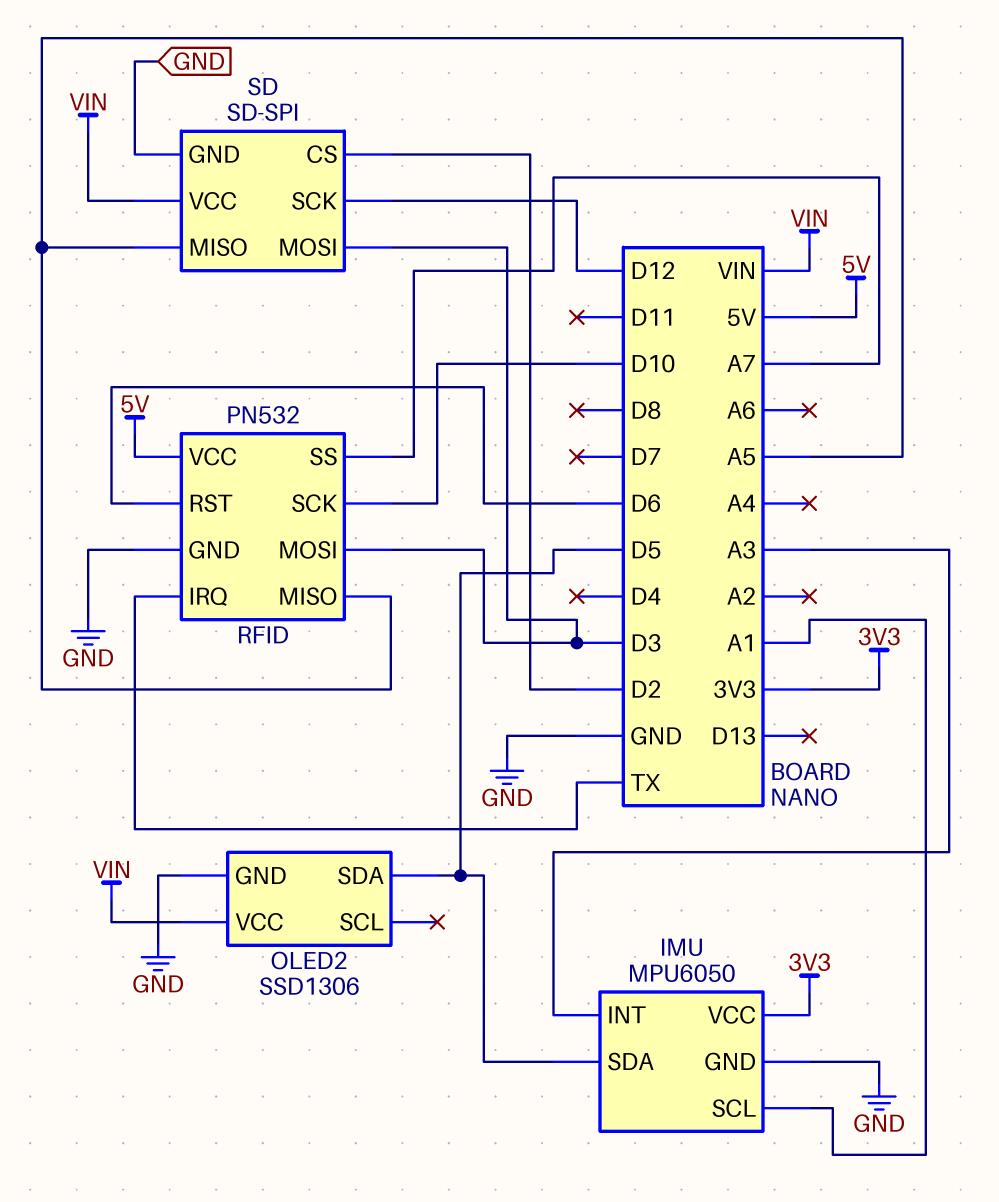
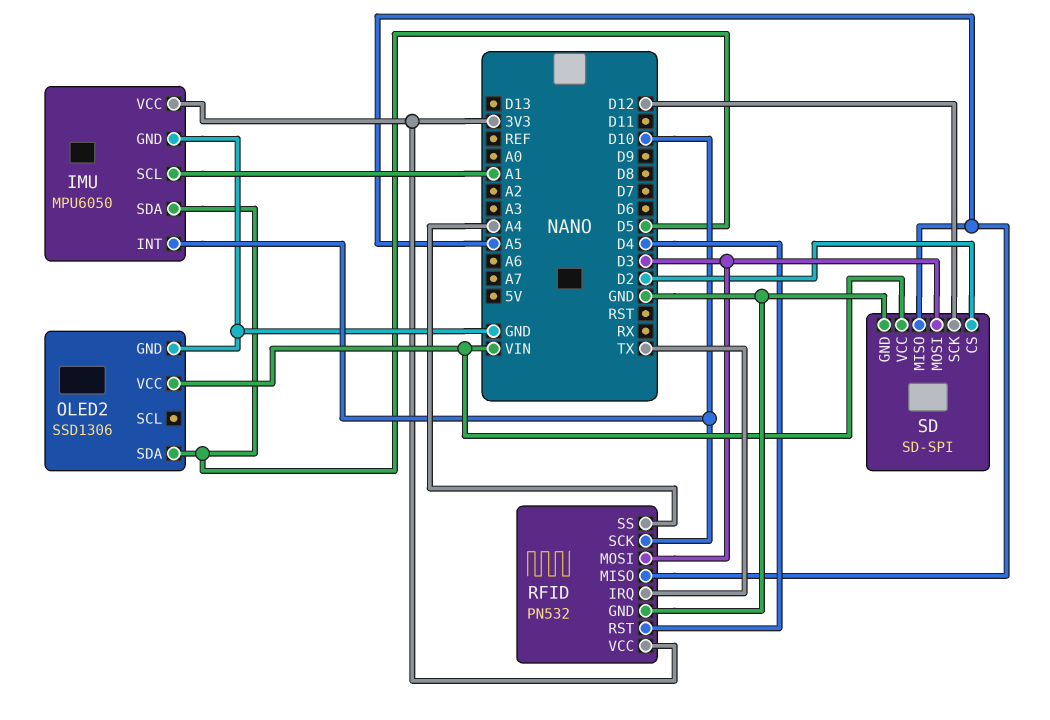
IMU pin INT: A3 -> D10
RFID pin RST: D6 -> D4
RFID pin SS: A7 -> A4
RFID pin VCC: 5V -> 3V3

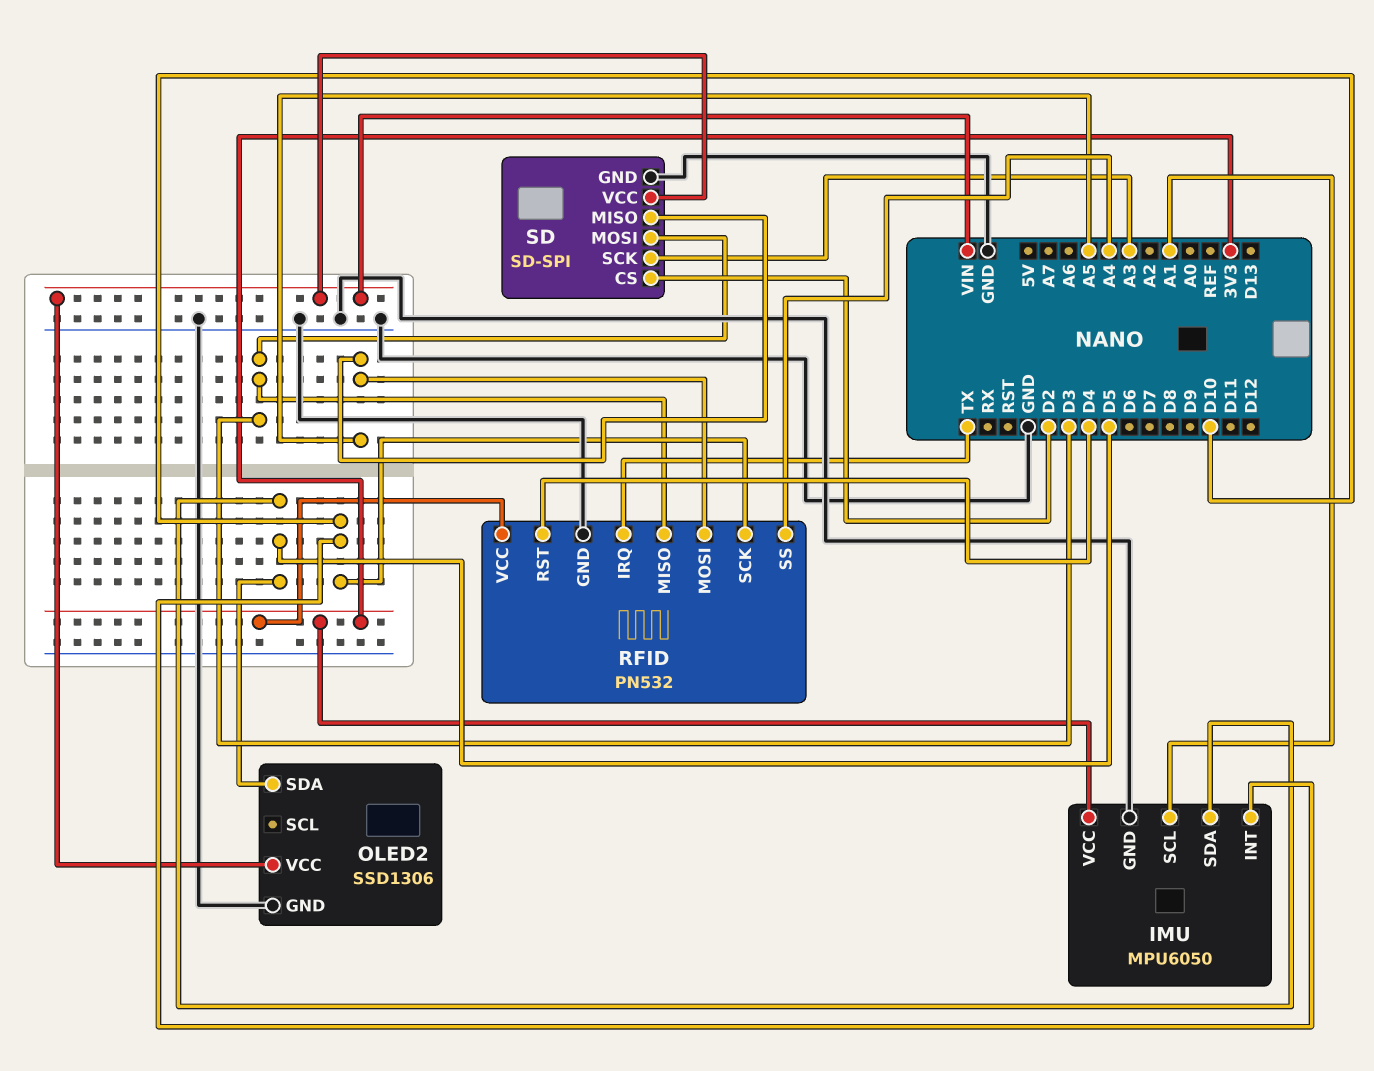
RFID pin MISO: A5 -> D3
RFID pin MOSI: D3 -> A5
SD pin SCK: D12 -> A3

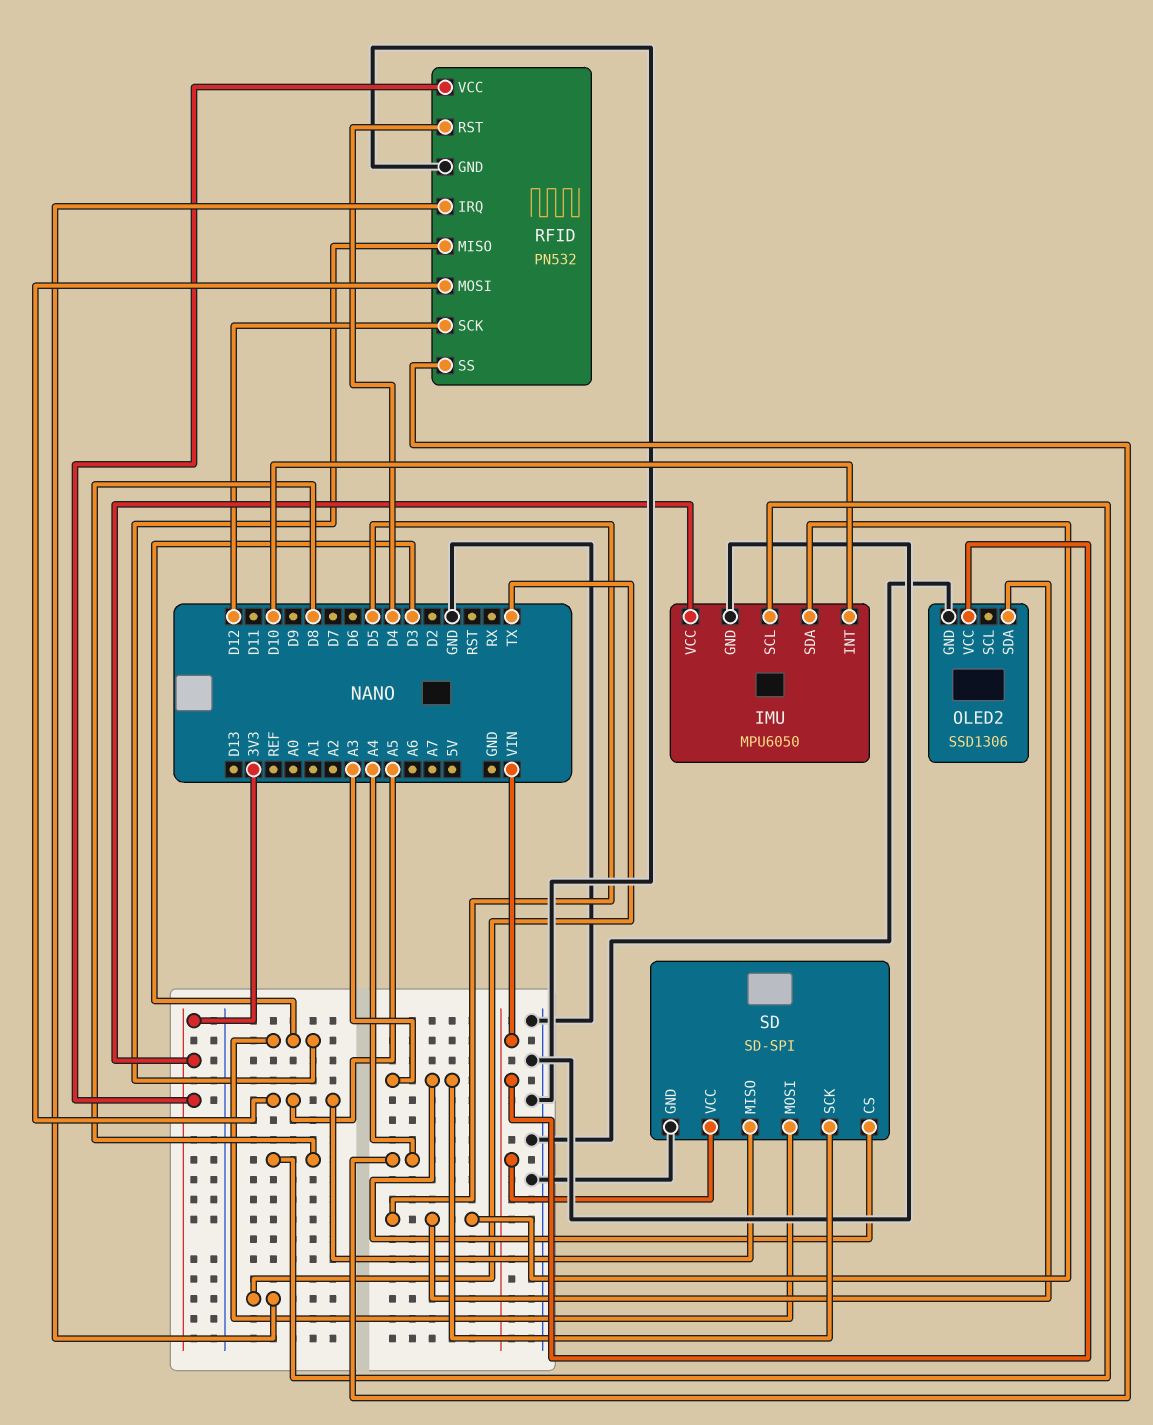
IMU pin SCL: A1 -> D8
RFID pin SCK: D10 -> D12
SD pin CS: D2 -> A3

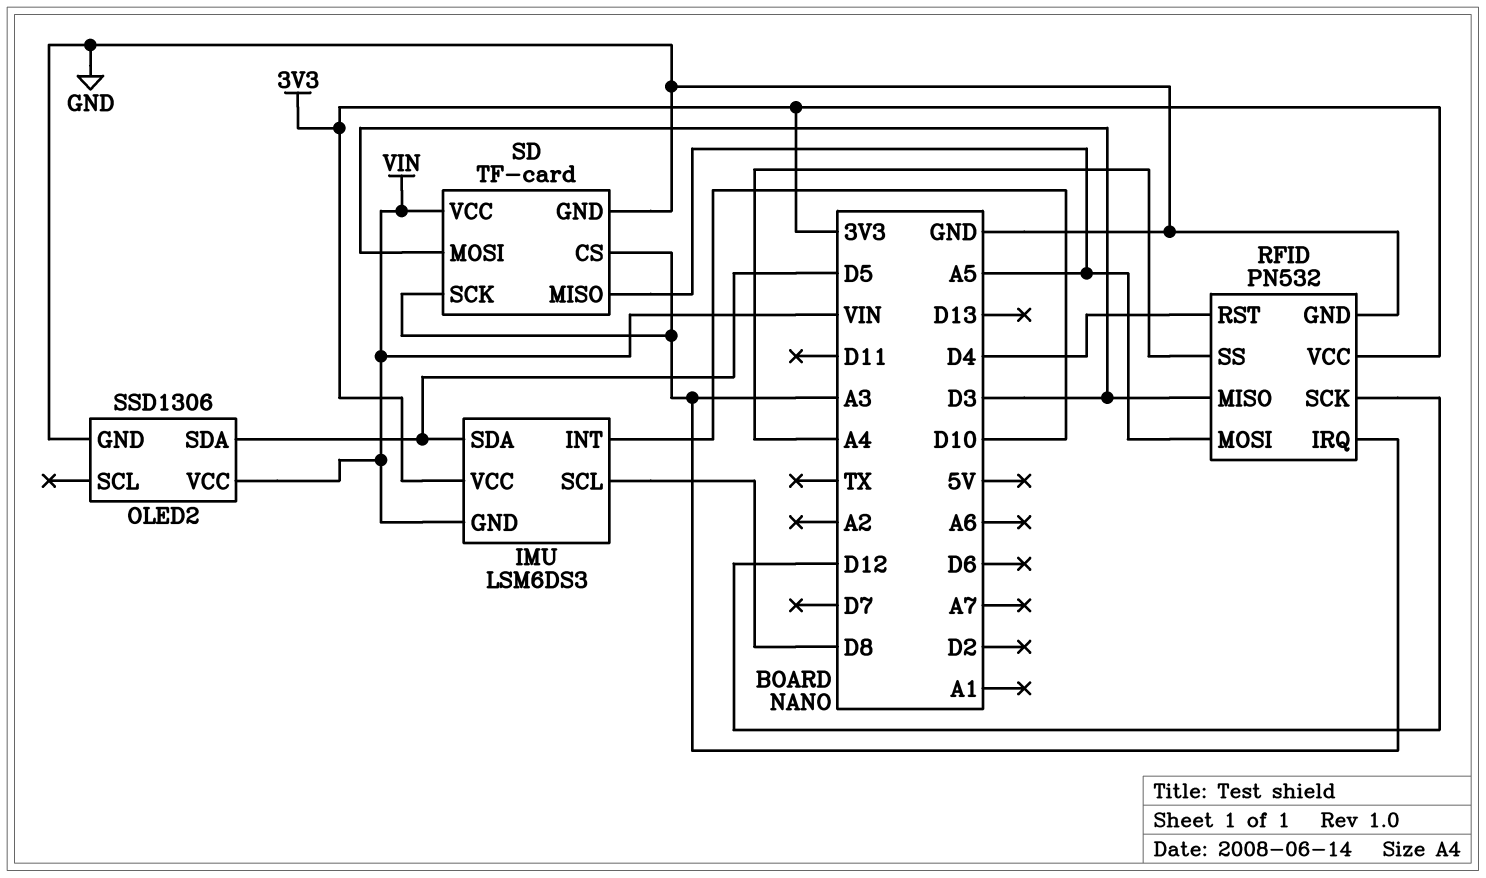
IMU: MPU6050 -> LSM6DS3
IMU pin GND: GND -> VIN
RFID pin IRQ: TX -> A3
SD: SD-SPI -> TF-card

